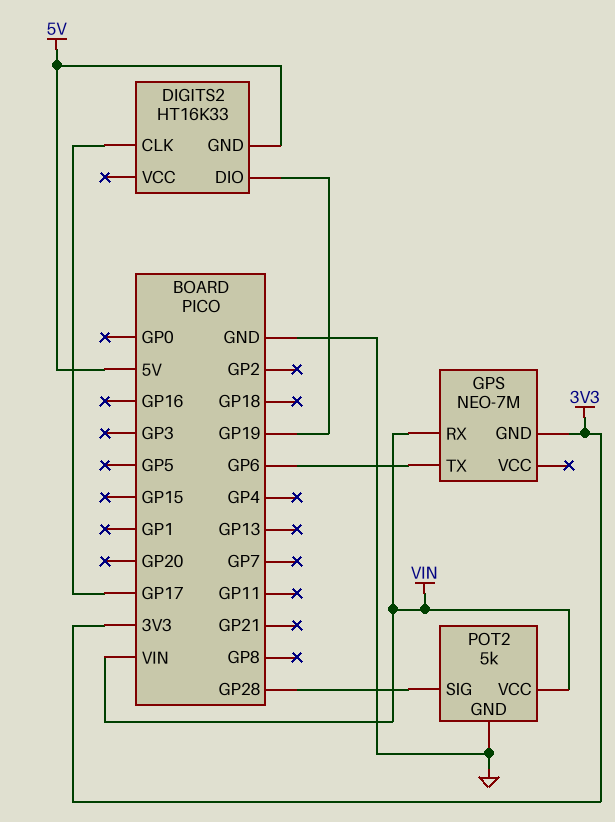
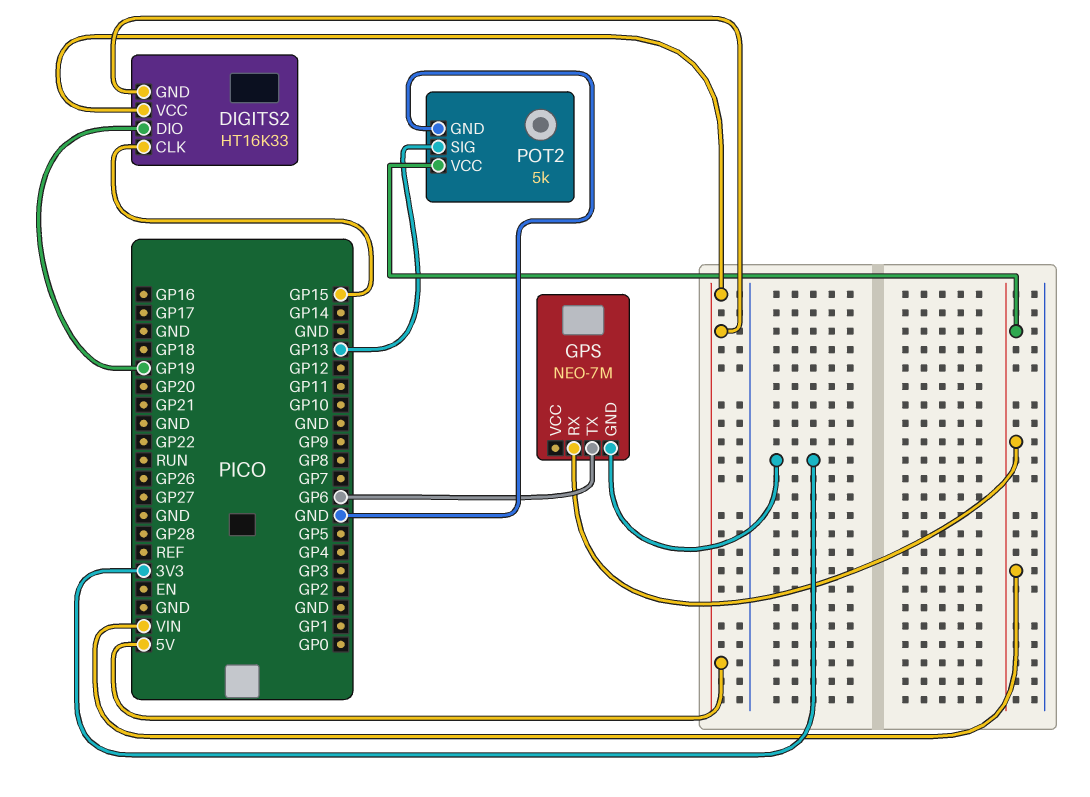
DIGITS2 pin CLK: GP17 -> GP15
DIGITS2 pin VCC: none -> 5V
POT2 pin SIG: GP28 -> GP13

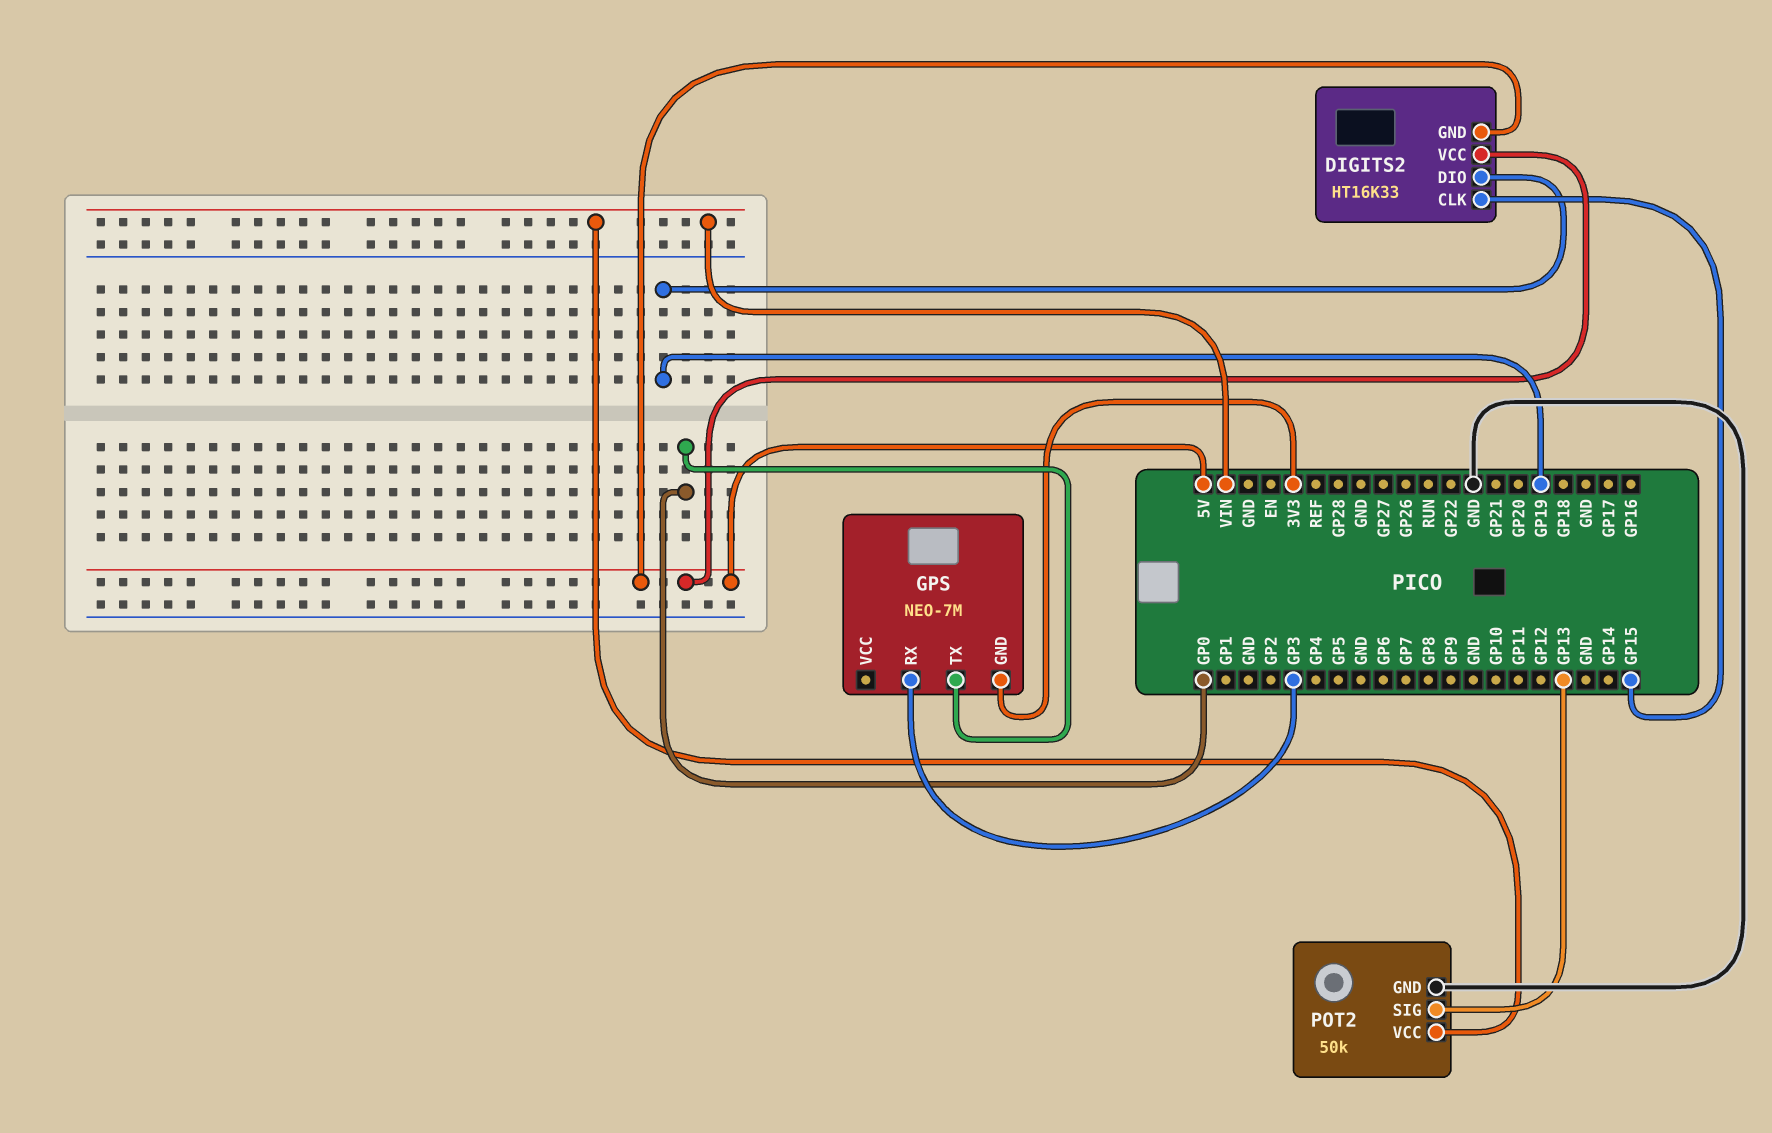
GPS pin RX: VIN -> GP3
GPS pin TX: GP6 -> GP0
POT2: 5k -> 50k

